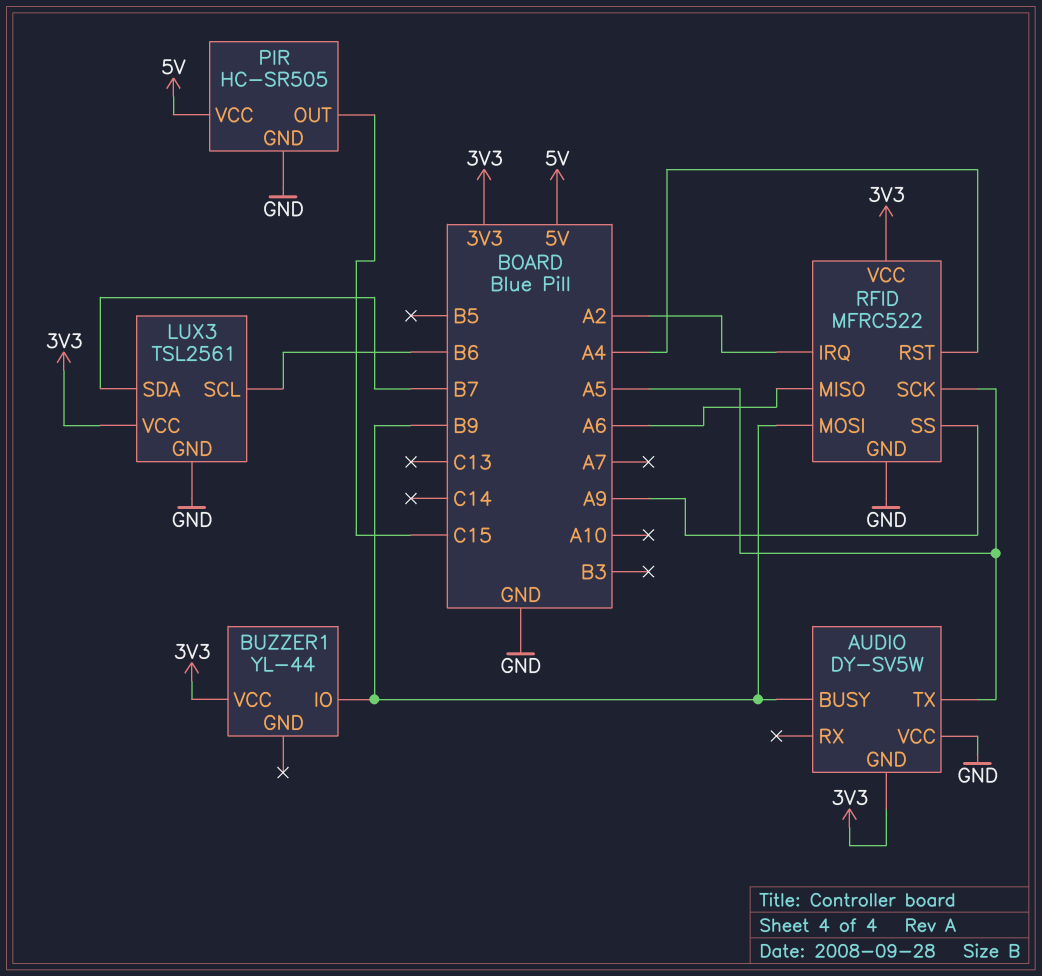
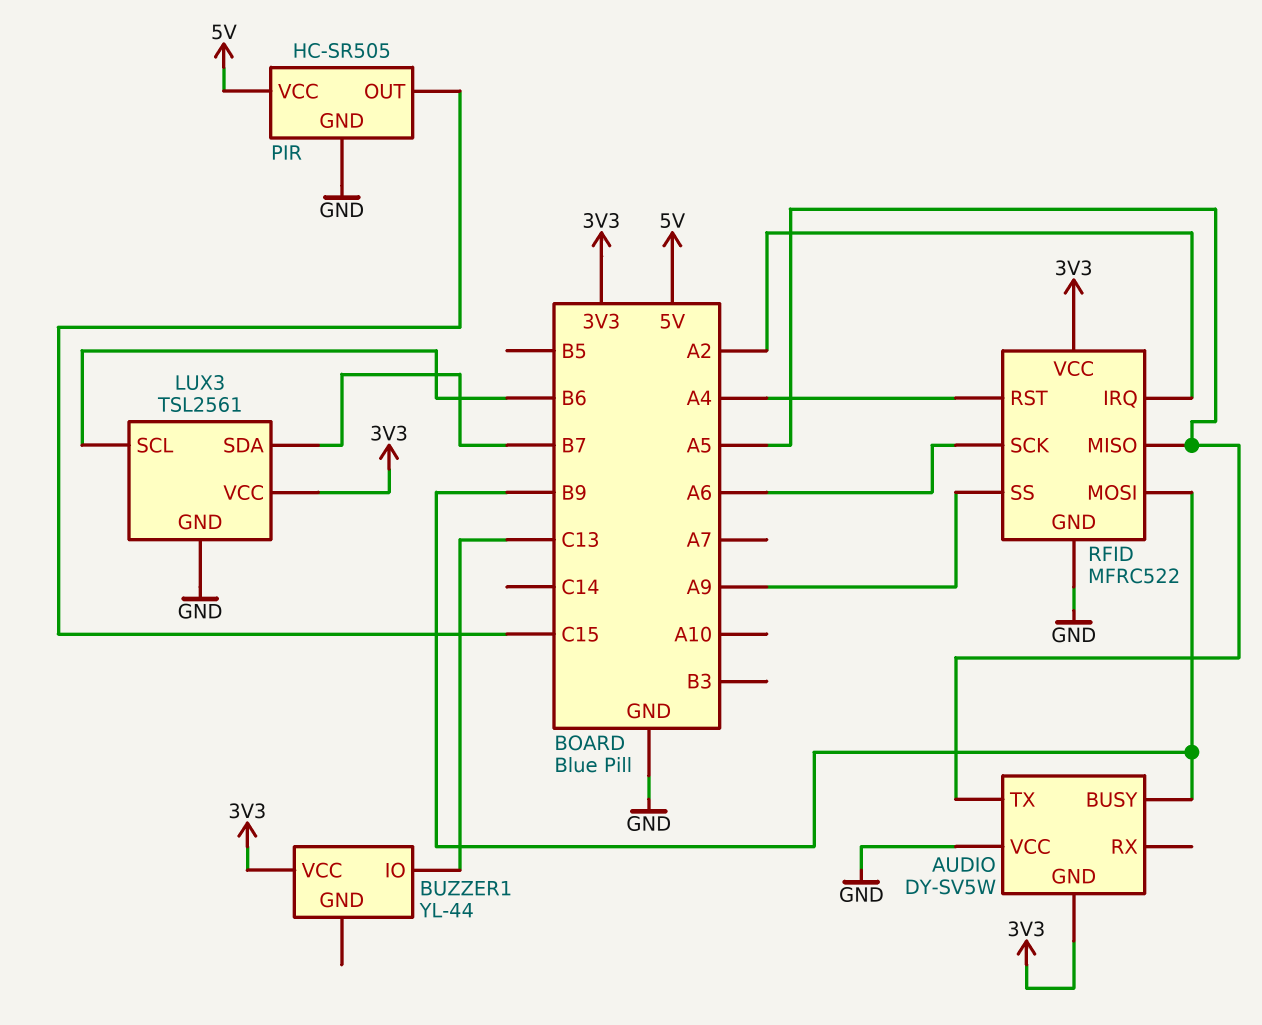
BUZZER1 pin IO: B9 -> C13
RFID pin MISO: A6 -> A5
RFID pin SCK: A5 -> A6

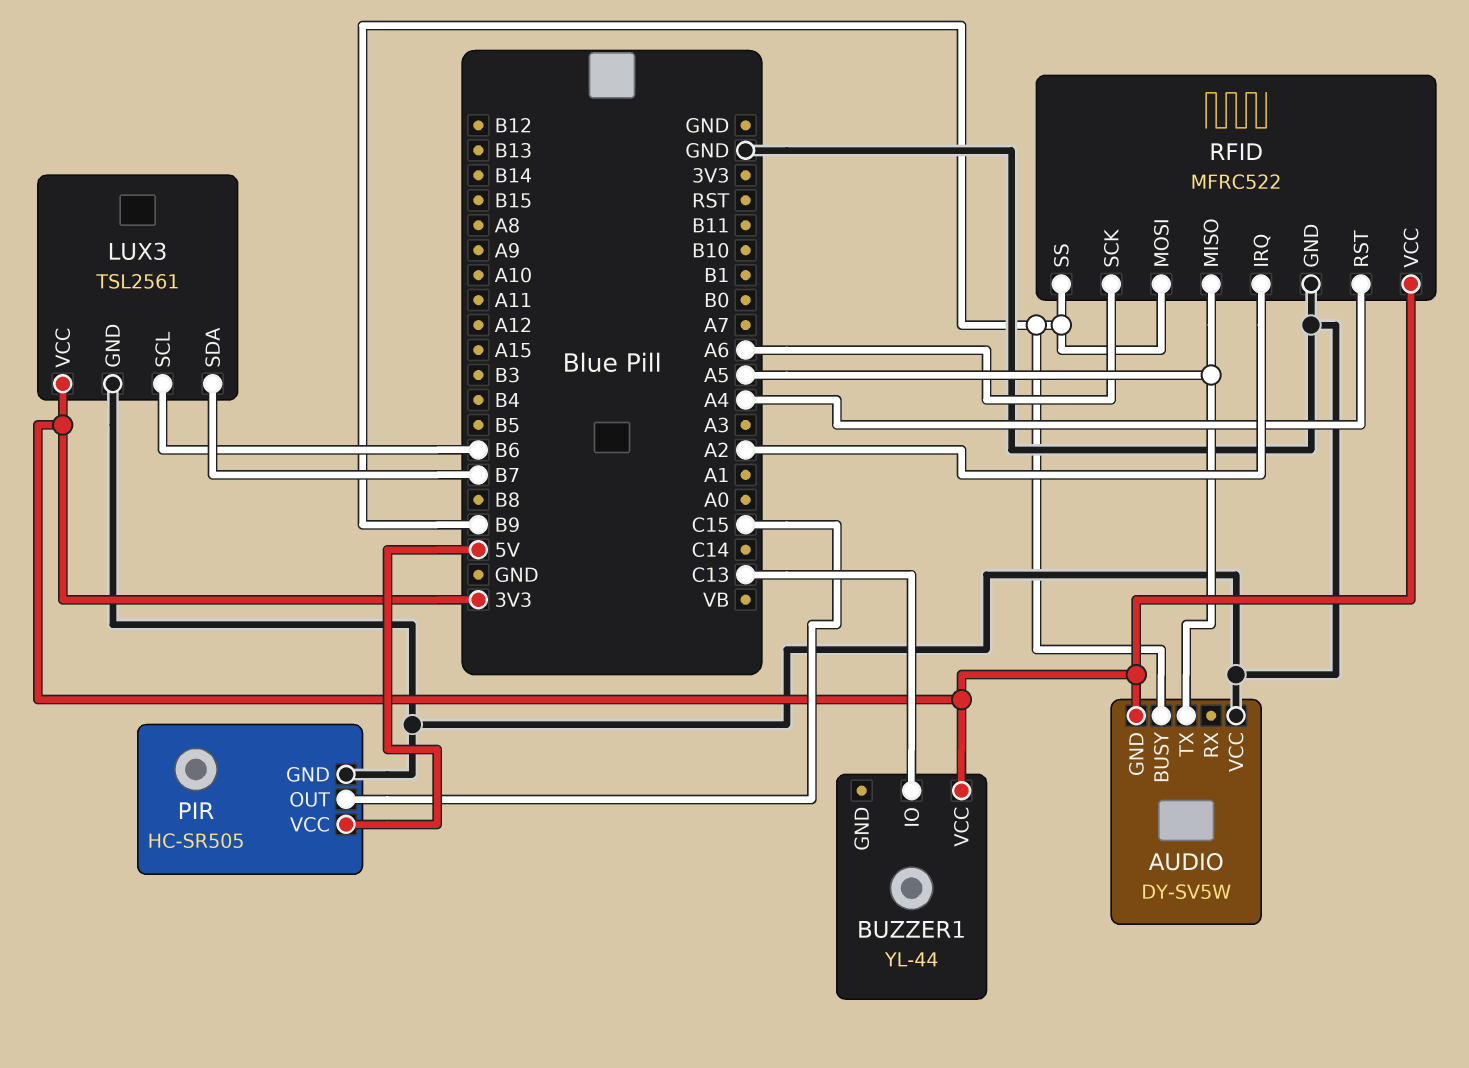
RFID pin SS: A9 -> B9

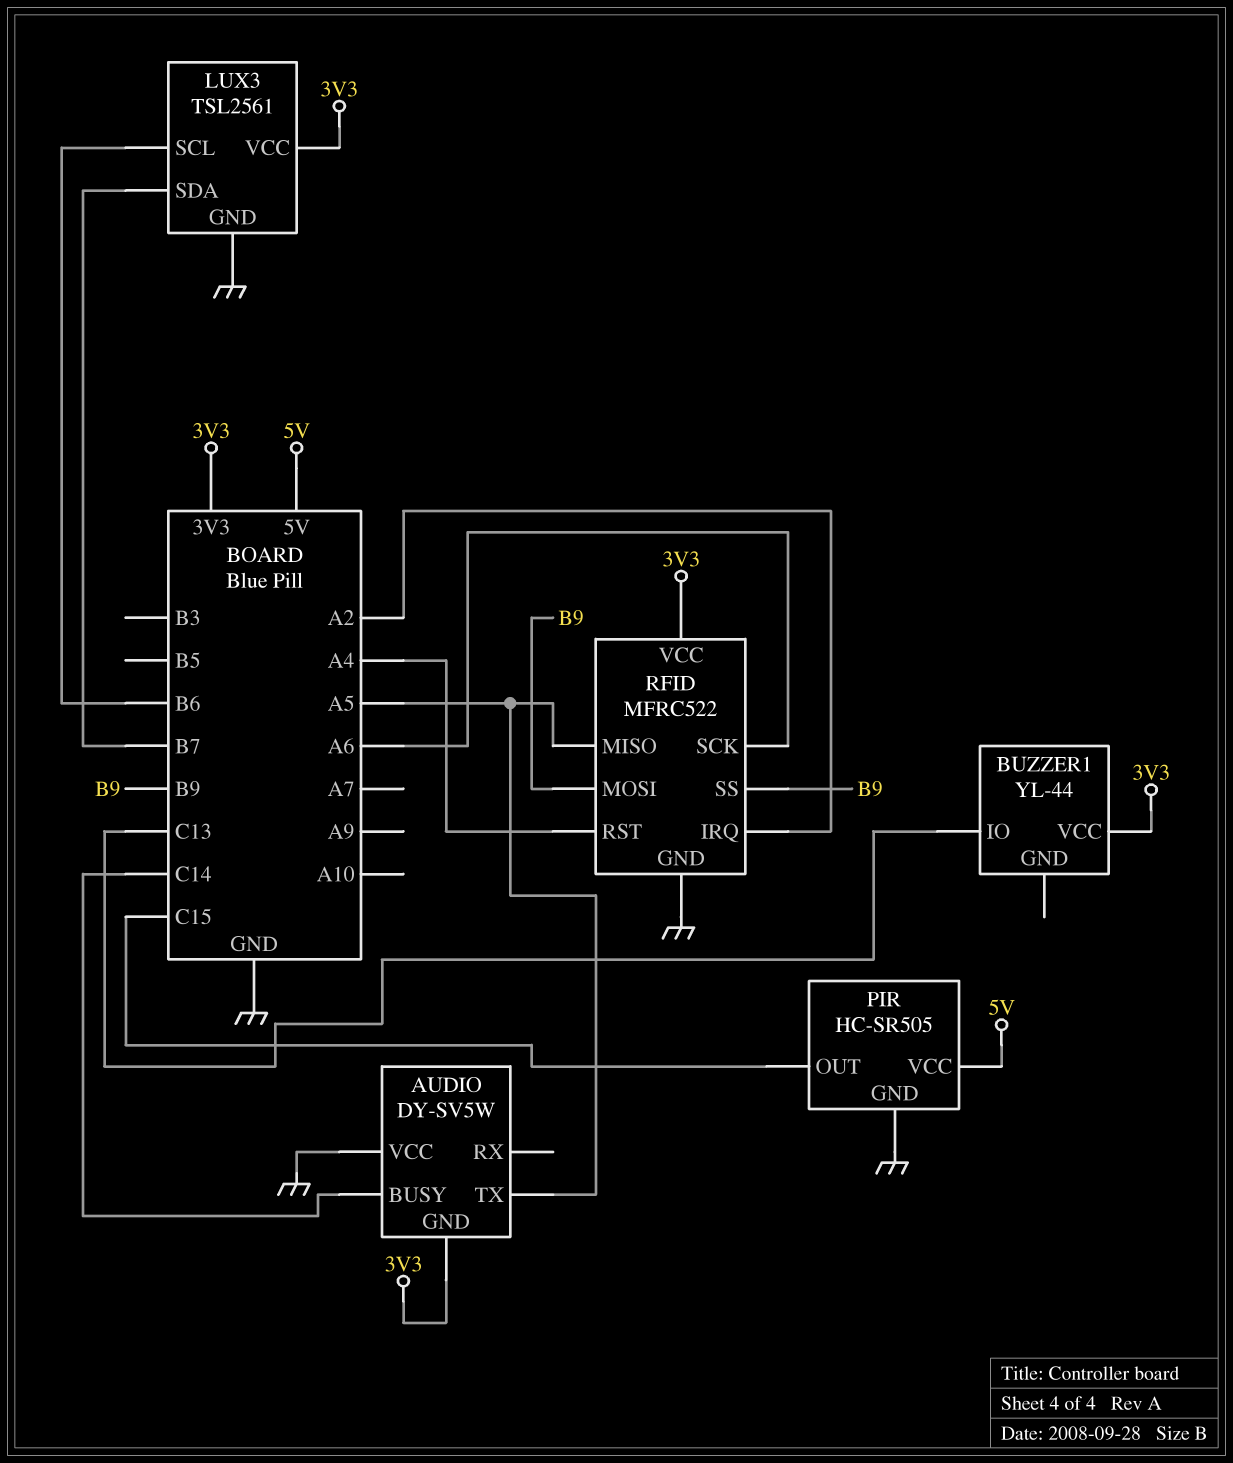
AUDIO pin BUSY: B9 -> C14

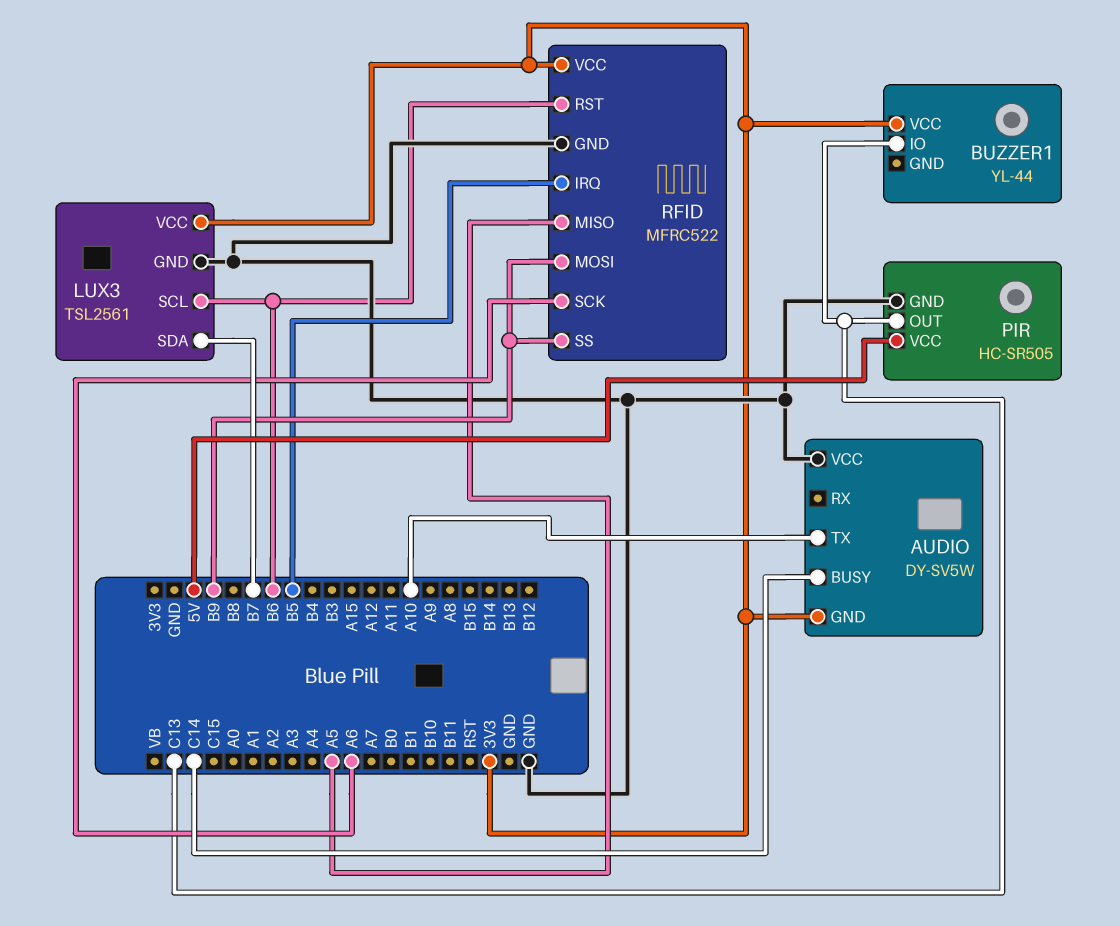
AUDIO pin TX: A5 -> A10
PIR pin OUT: C15 -> C13
RFID pin IRQ: A2 -> B5
RFID pin RST: A4 -> B6

